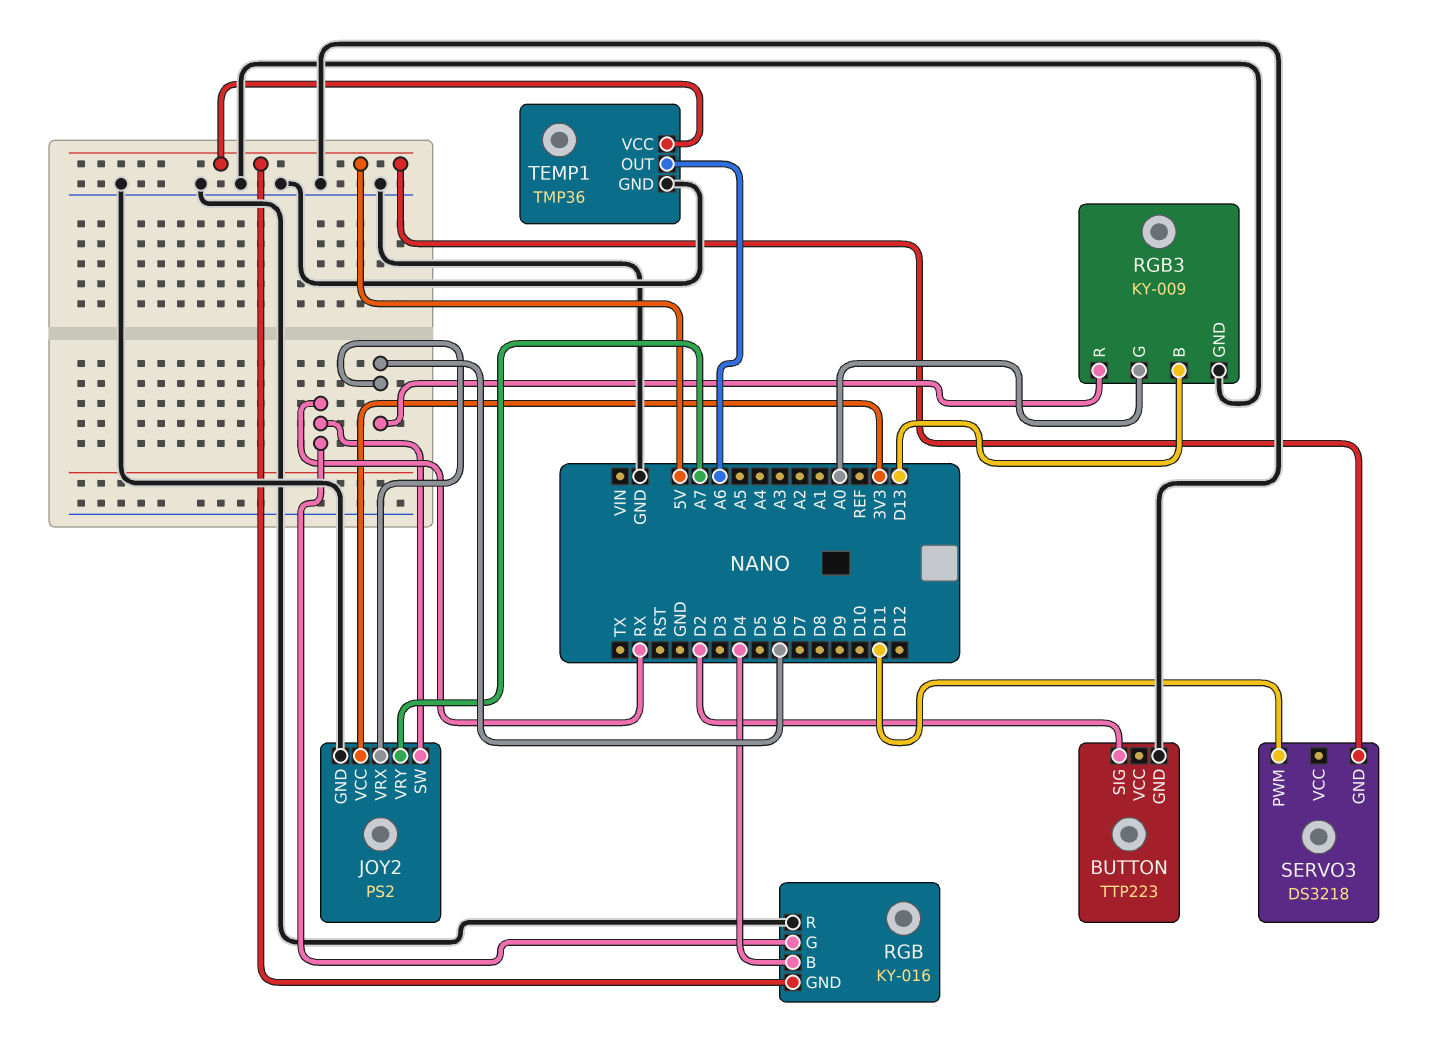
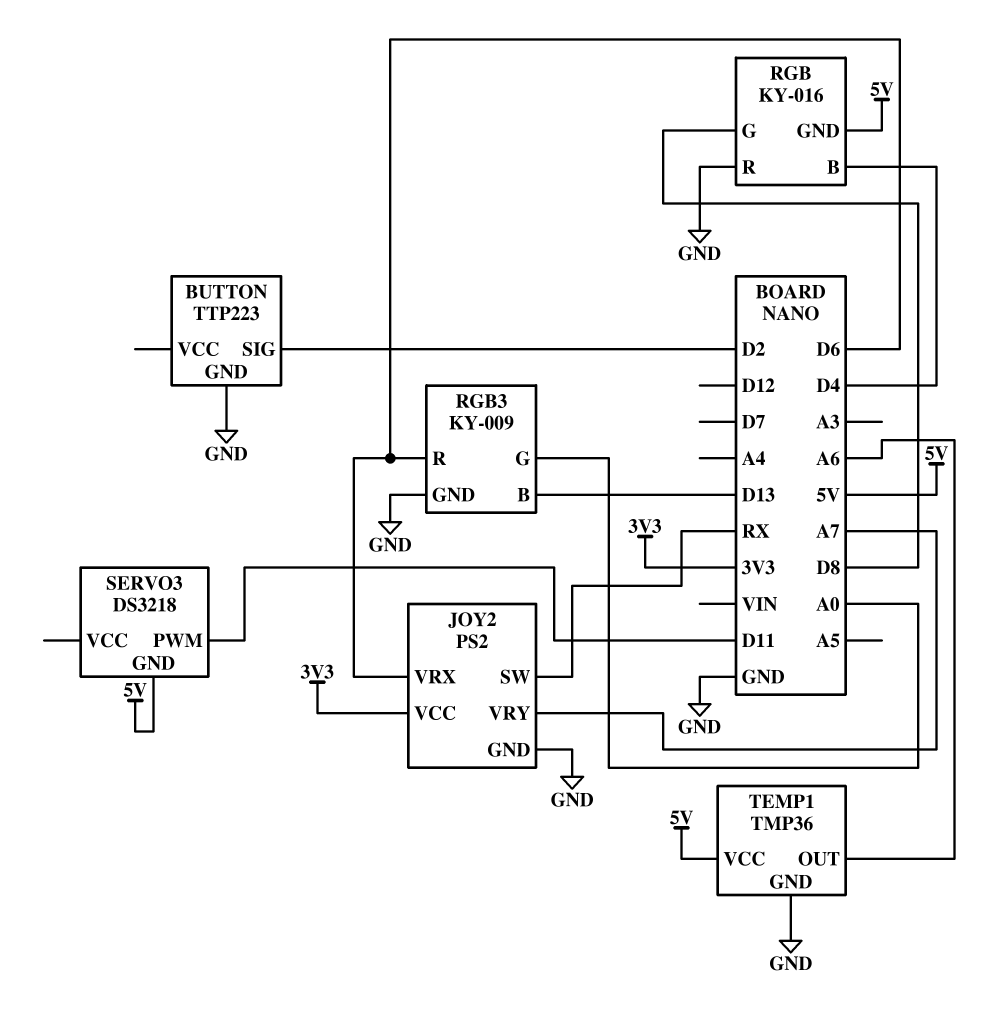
RGB pin G: RX -> D8

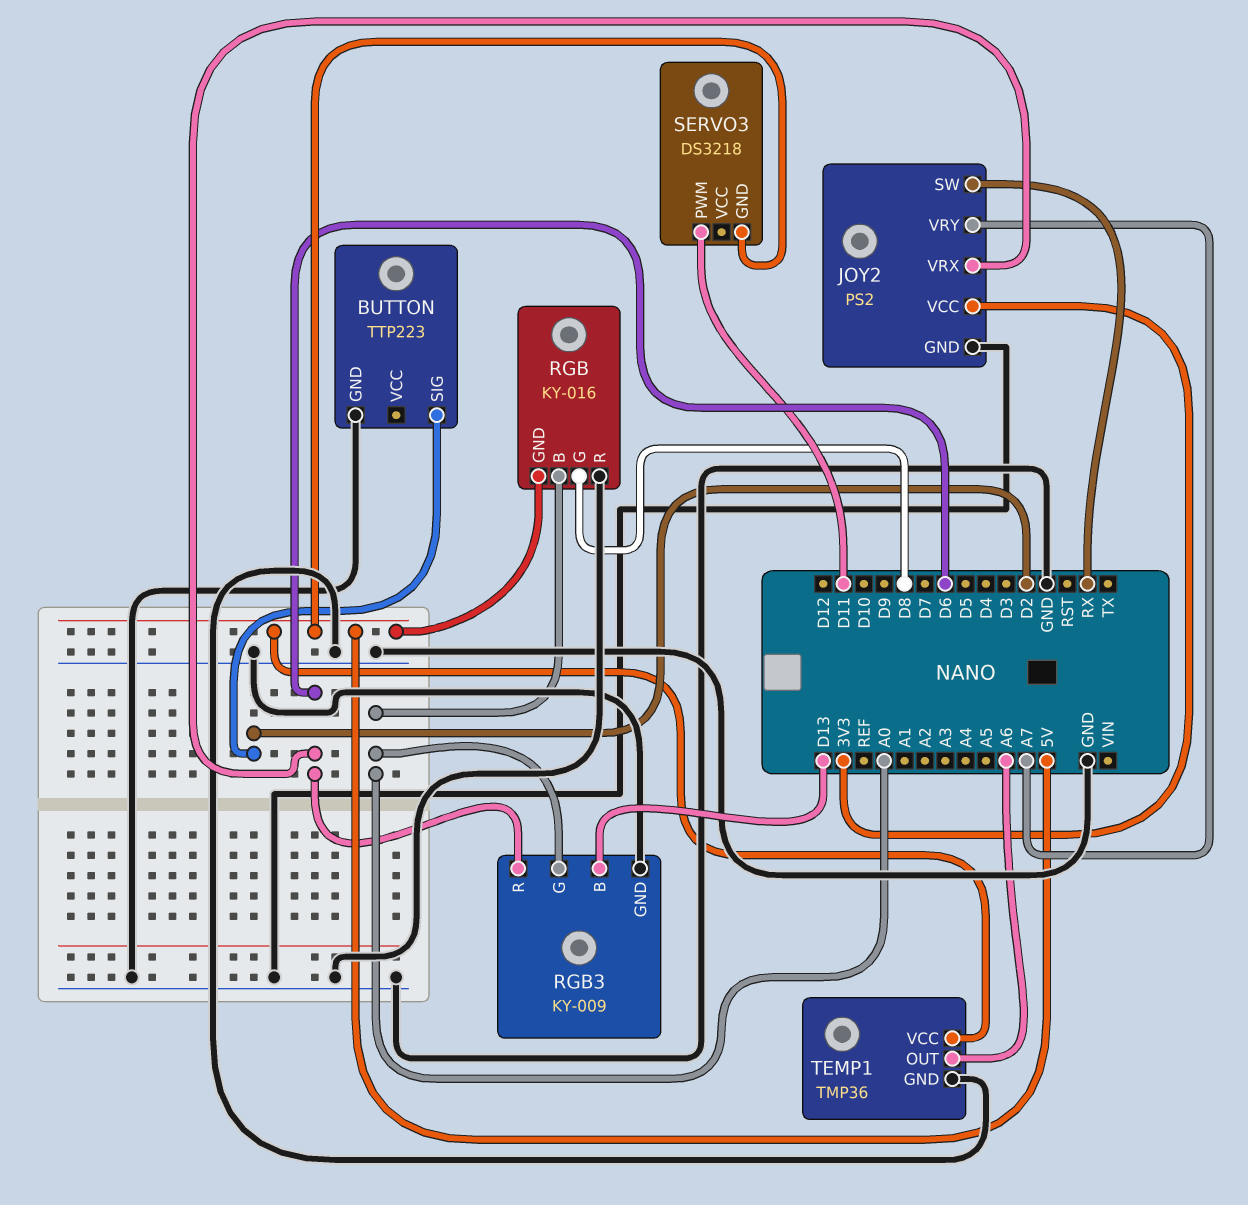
RGB pin B: D4 -> A0

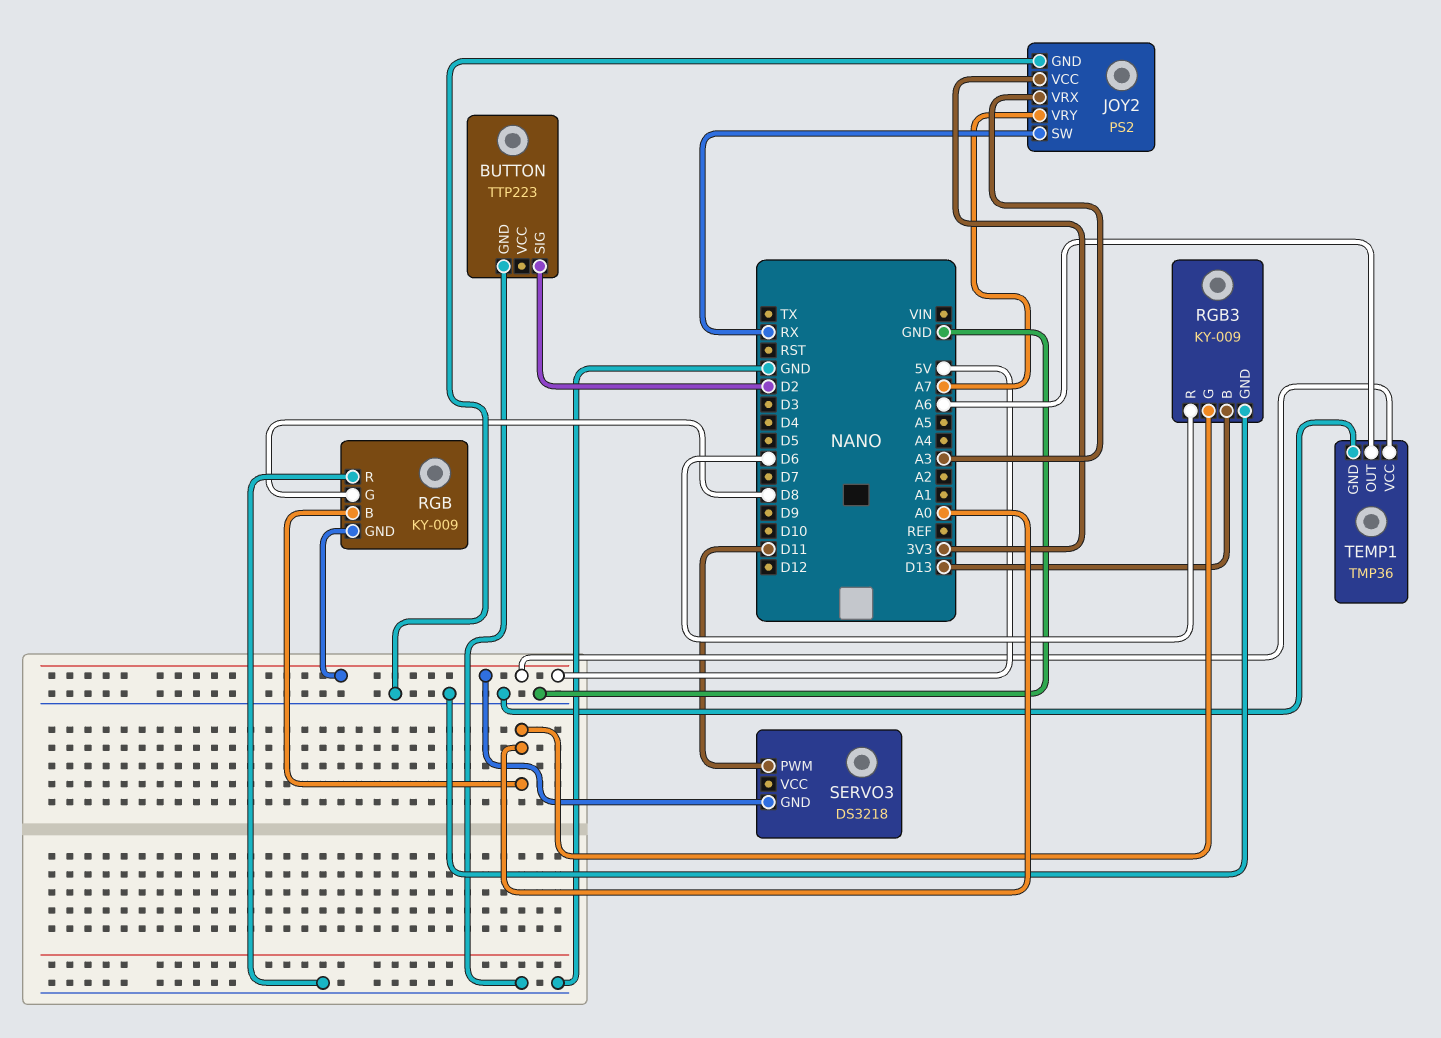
JOY2 pin VRX: D6 -> A3
RGB: KY-016 -> KY-009

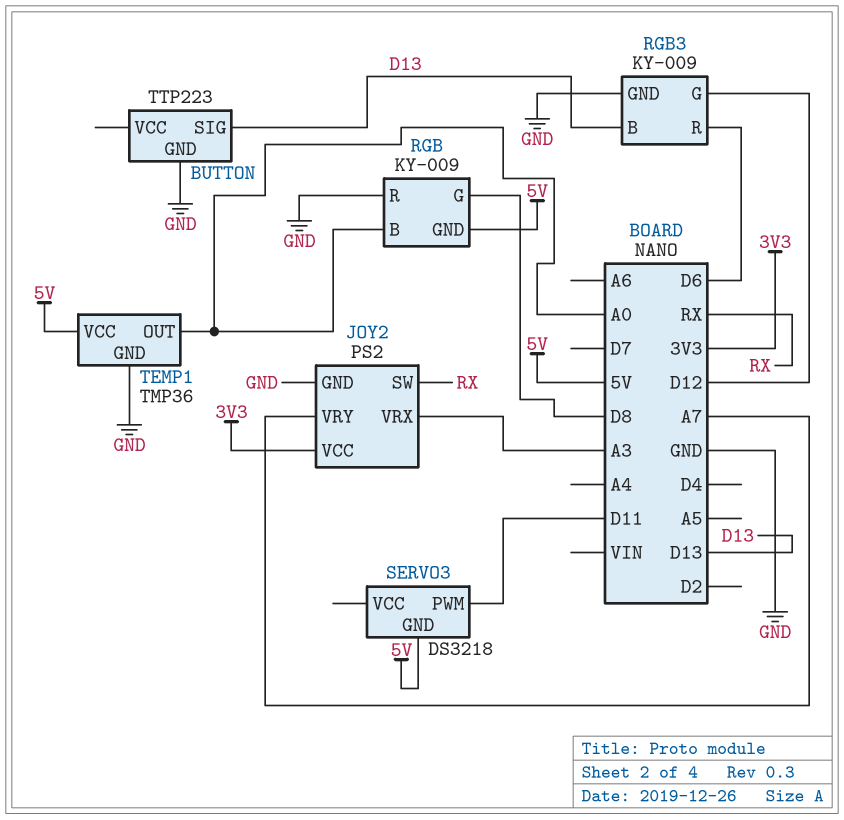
BUTTON pin SIG: D2 -> D13
RGB3 pin G: A0 -> D12
TEMP1 pin OUT: A6 -> A0

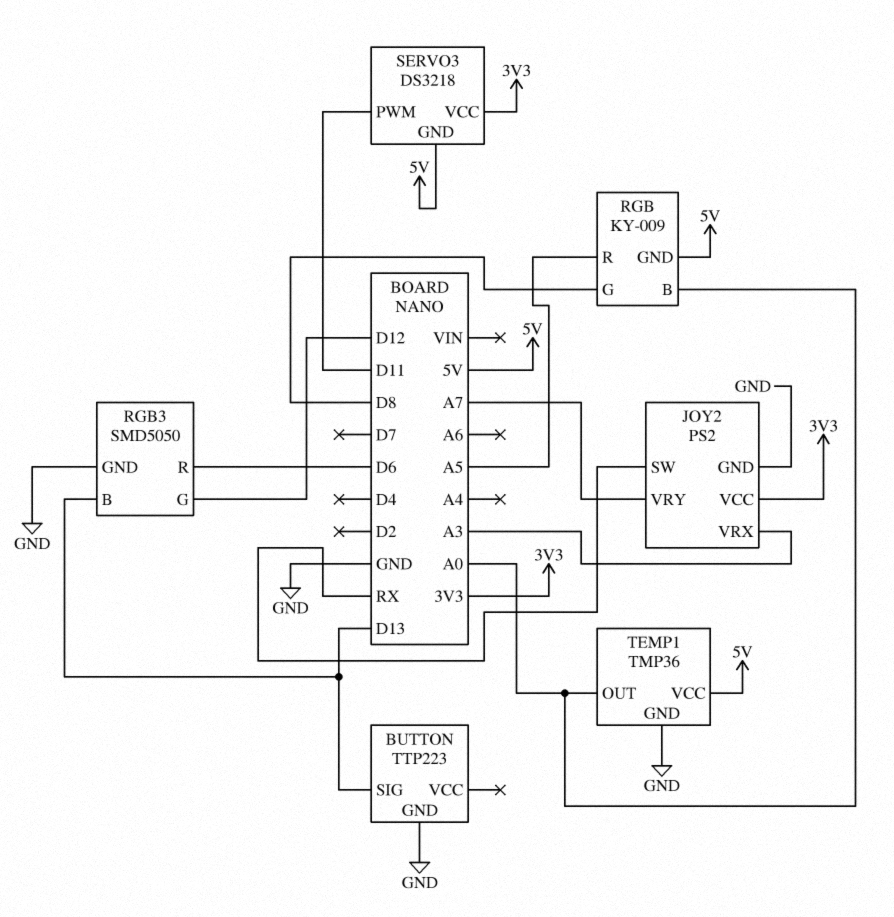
RGB pin R: GND -> A5
RGB3: KY-009 -> SMD5050
SERVO3 pin VCC: none -> 3V3

